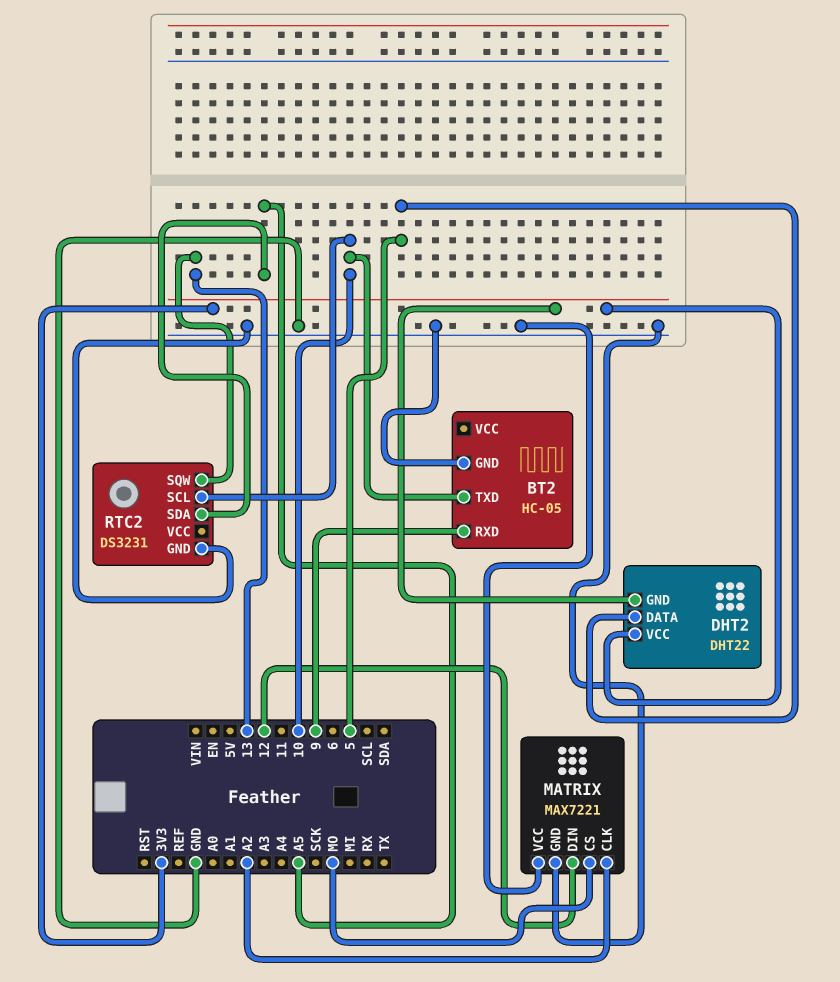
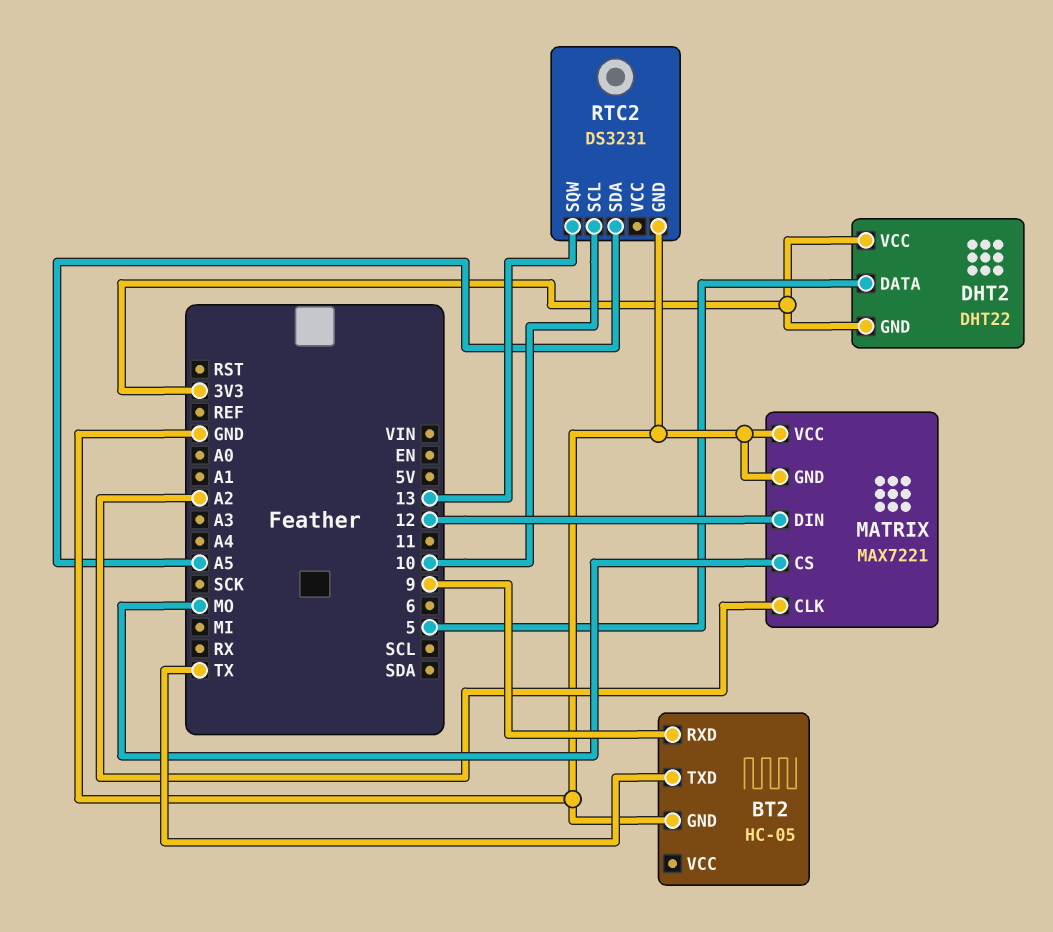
BT2 pin TXD: 10 -> TX

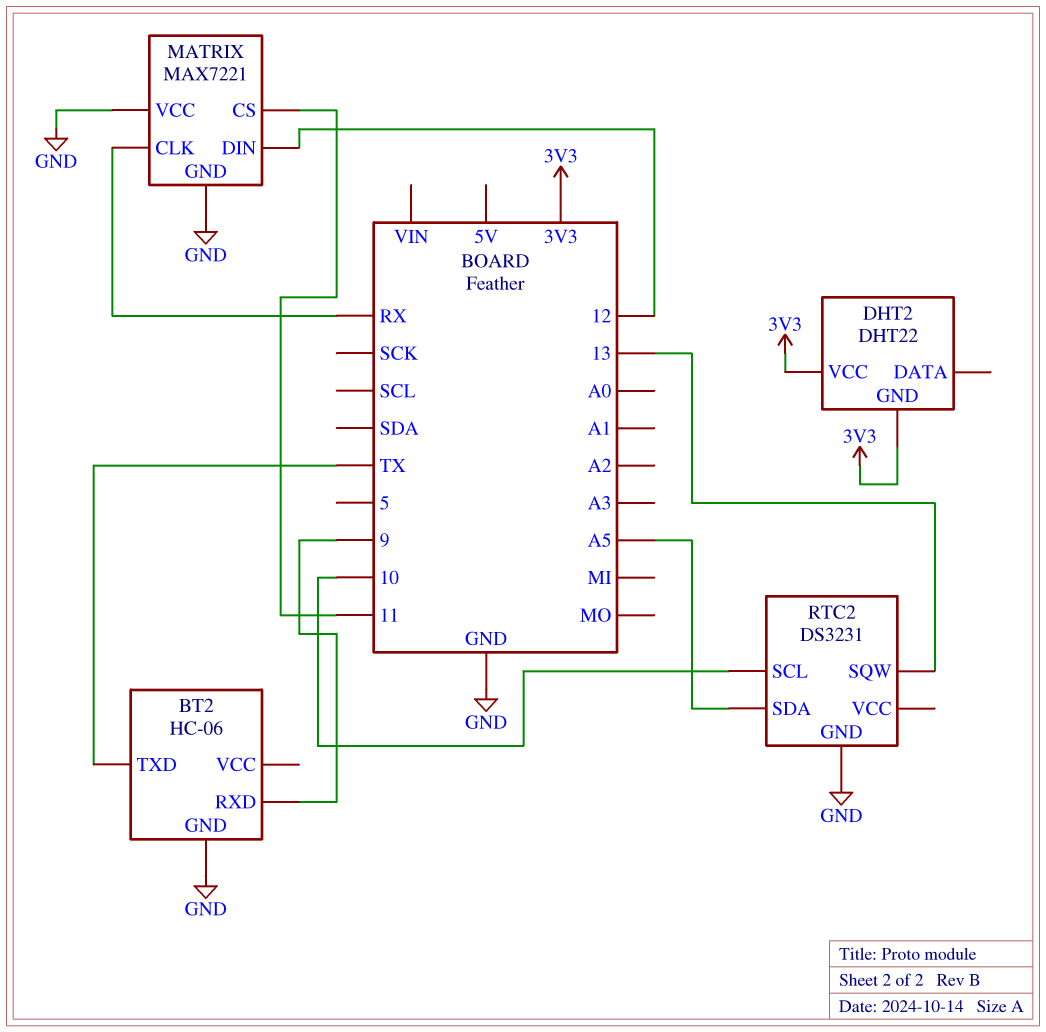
BT2: HC-05 -> HC-06
DHT2 pin DATA: 5 -> none
MATRIX pin CLK: A2 -> RX
MATRIX pin CS: MO -> 11

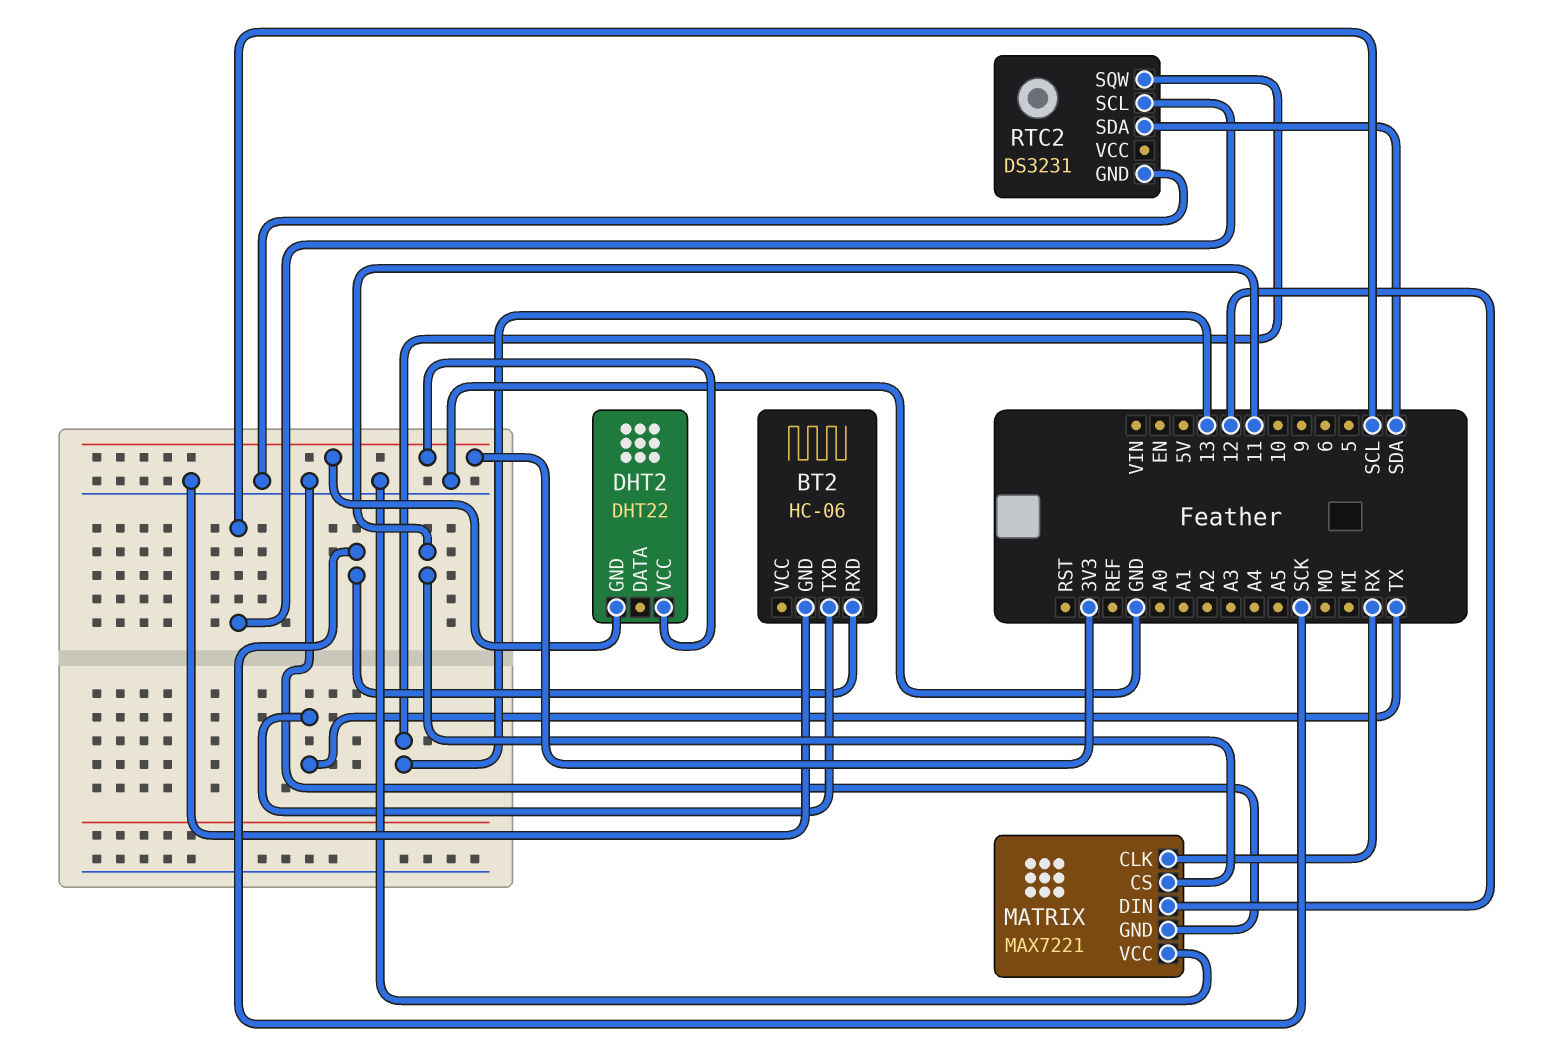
BT2 pin RXD: 9 -> SCK
RTC2 pin SCL: 10 -> SCL
RTC2 pin SDA: A5 -> SDA

